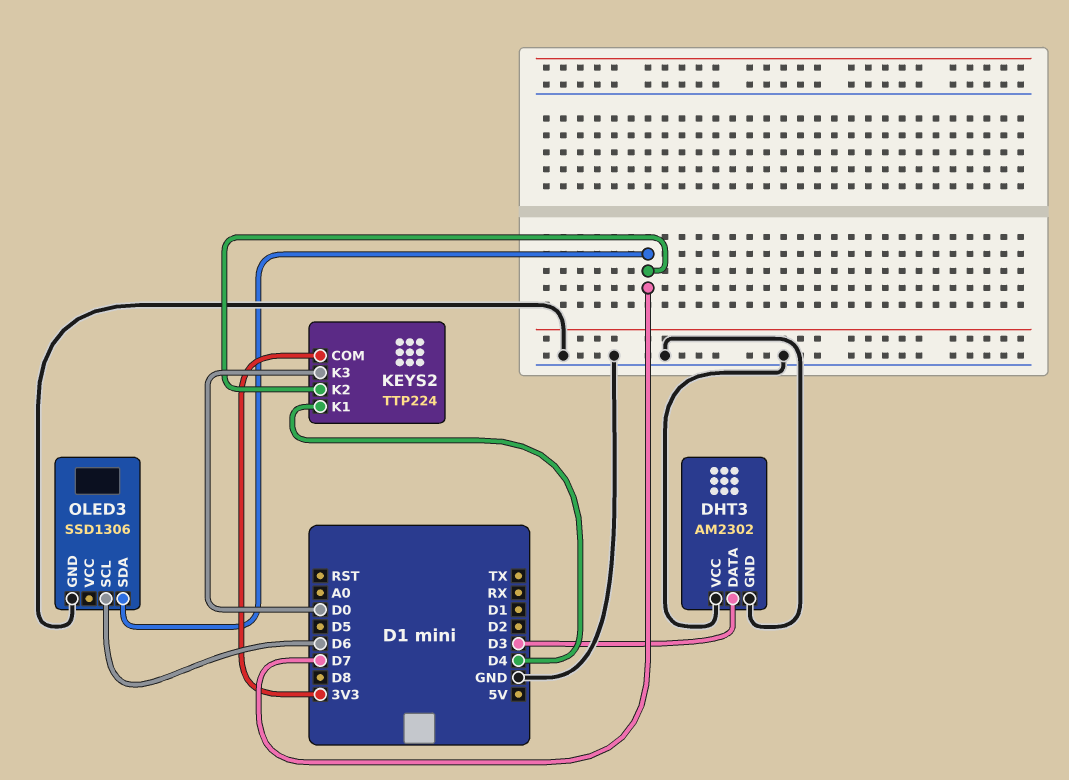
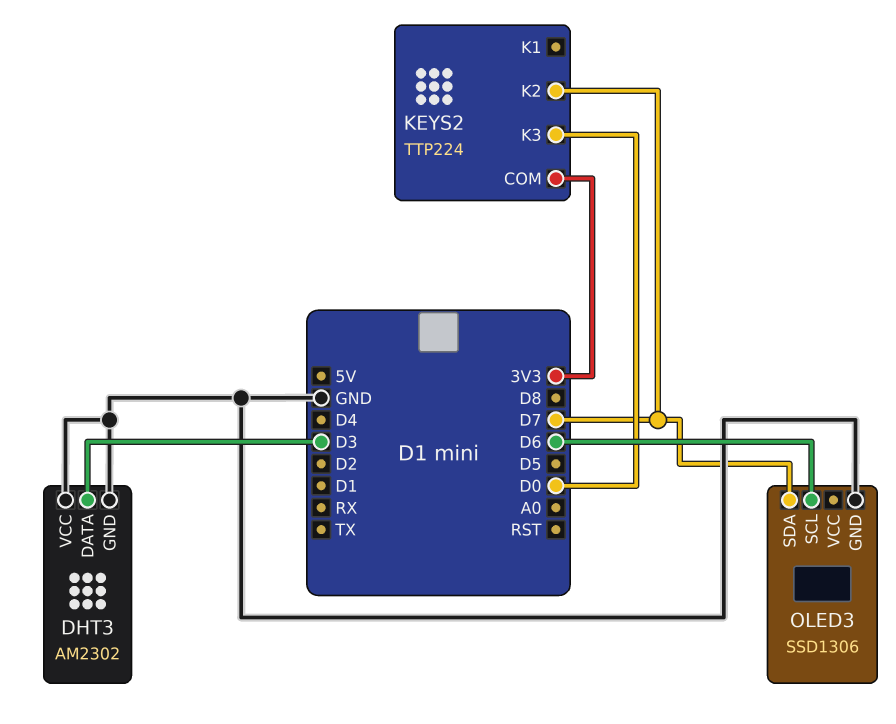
KEYS2 pin K1: D4 -> none

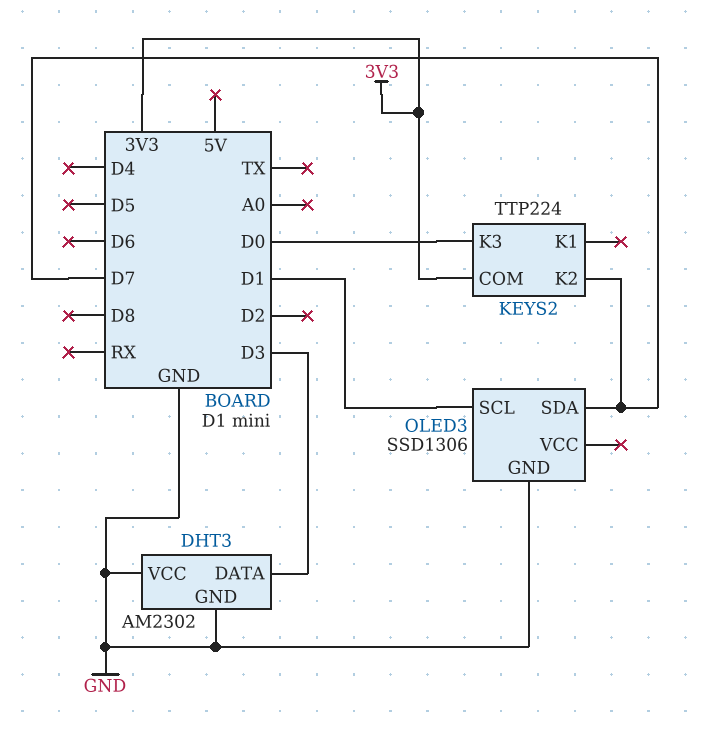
OLED3 pin SCL: D6 -> D1

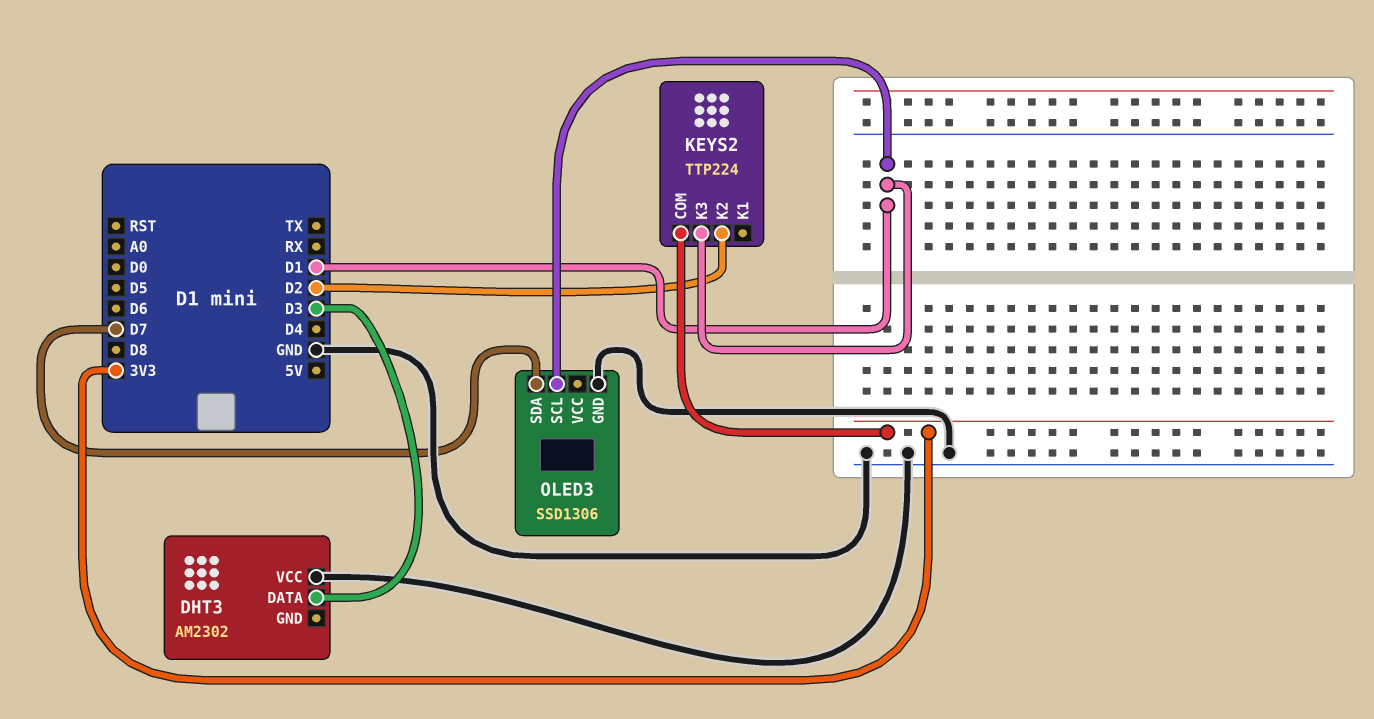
DHT3 pin GND: GND -> none
KEYS2 pin K2: D7 -> D2
KEYS2 pin K3: D0 -> D1

